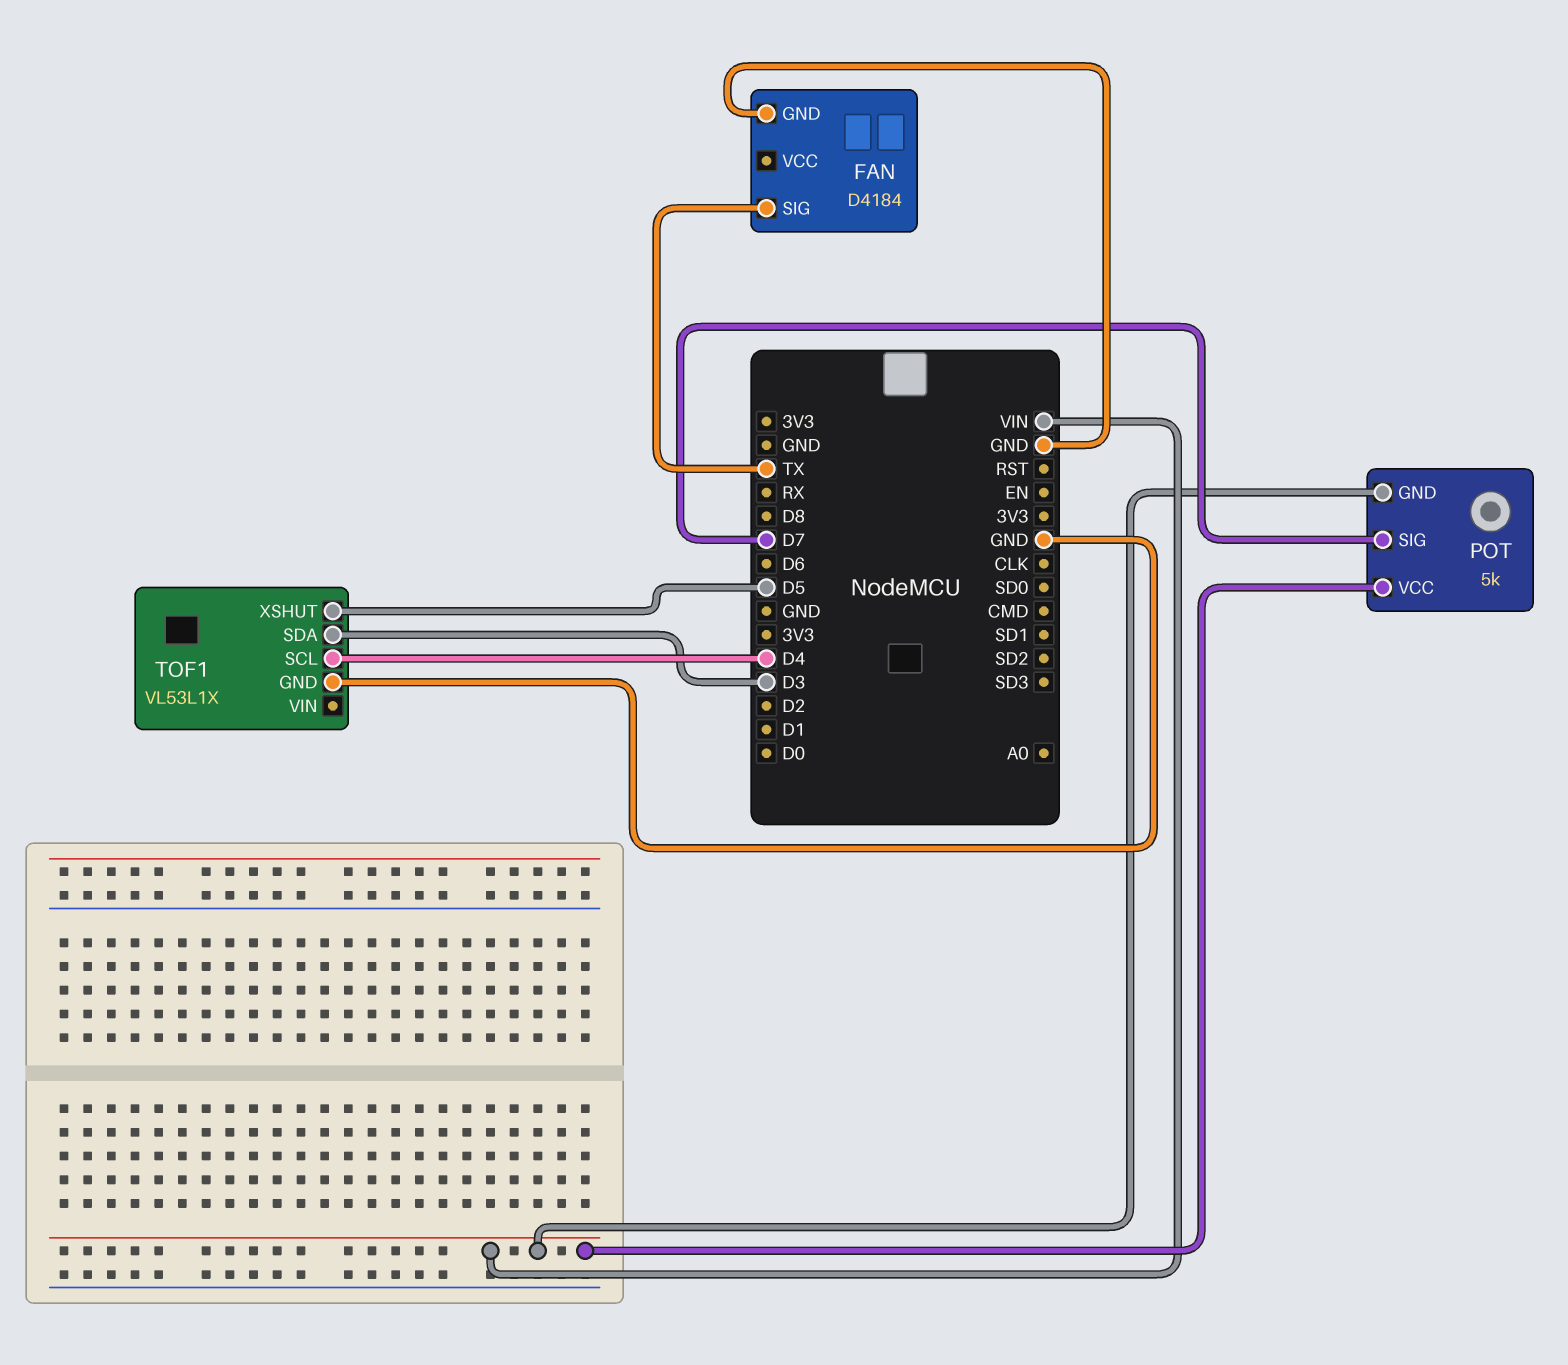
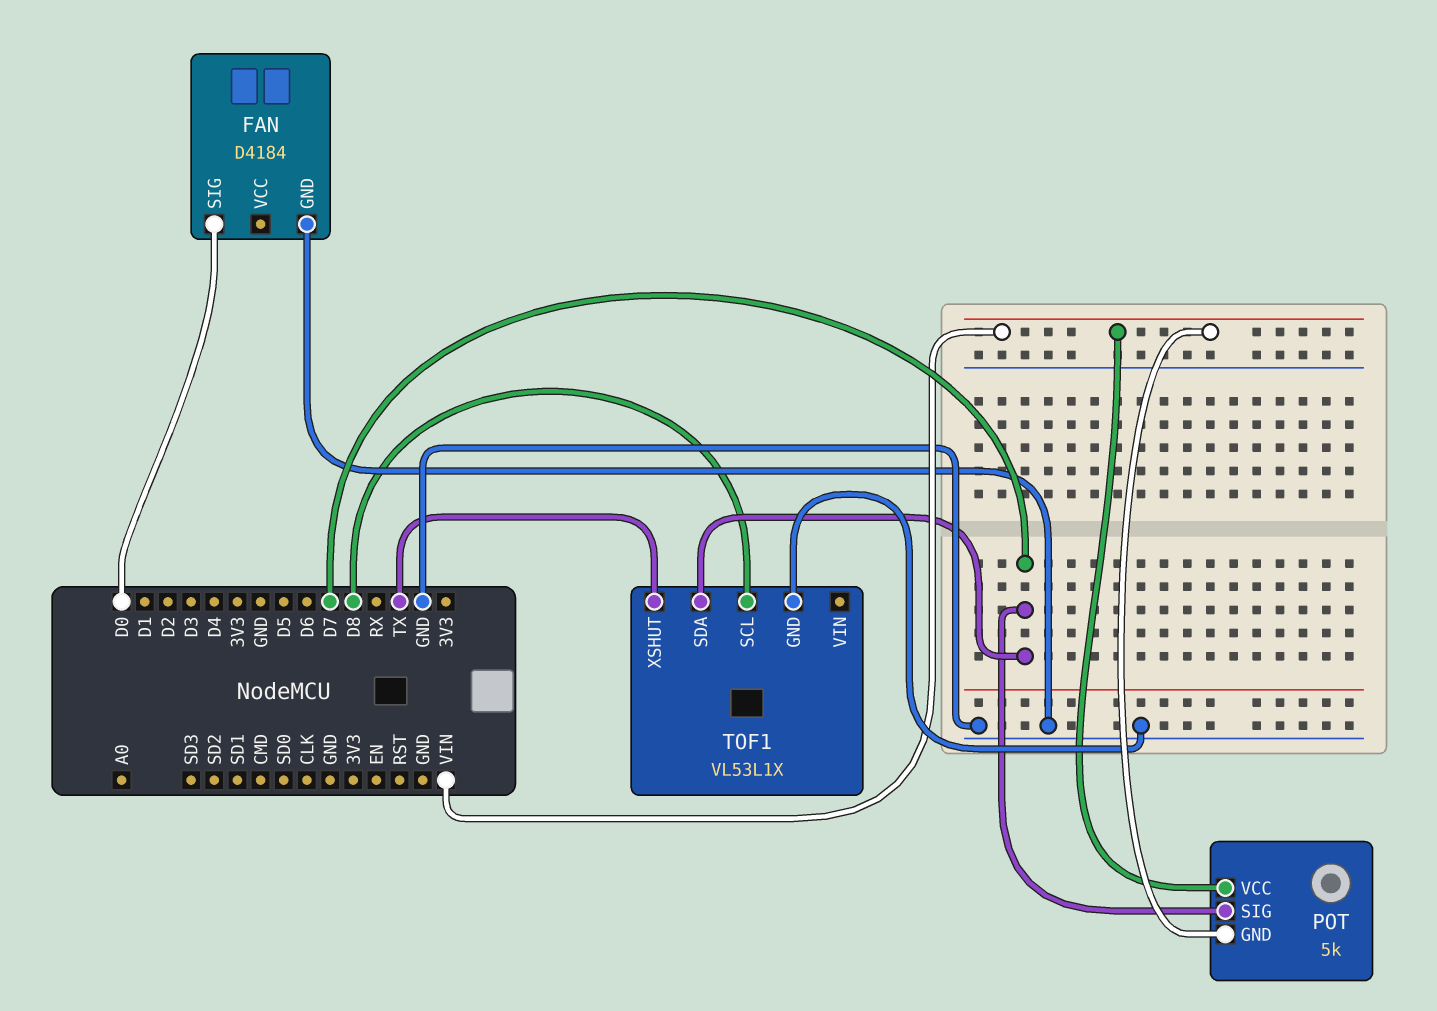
FAN pin SIG: TX -> D0
TOF1 pin SCL: D4 -> D8
TOF1 pin SDA: D3 -> D7
TOF1 pin XSHUT: D5 -> TX

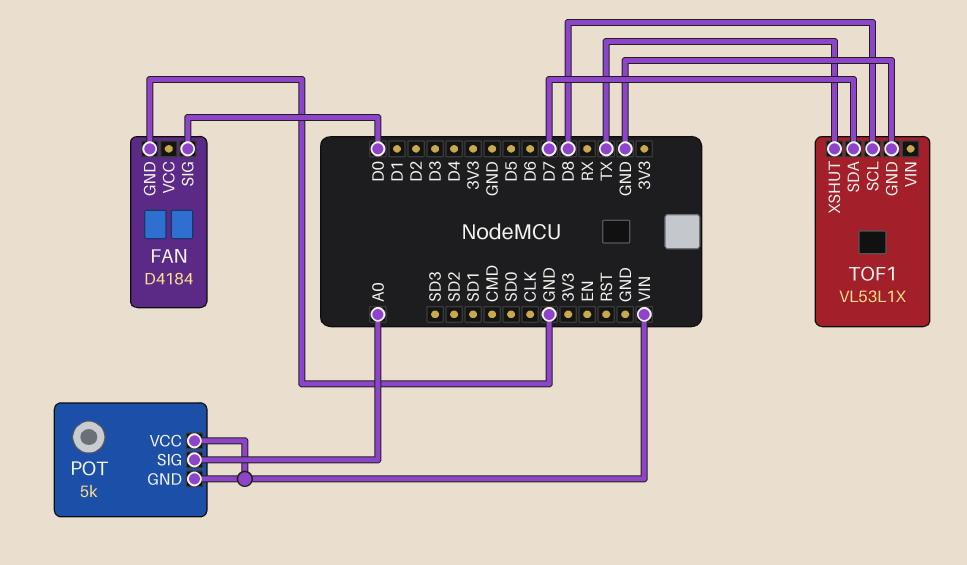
POT pin SIG: D7 -> A0

